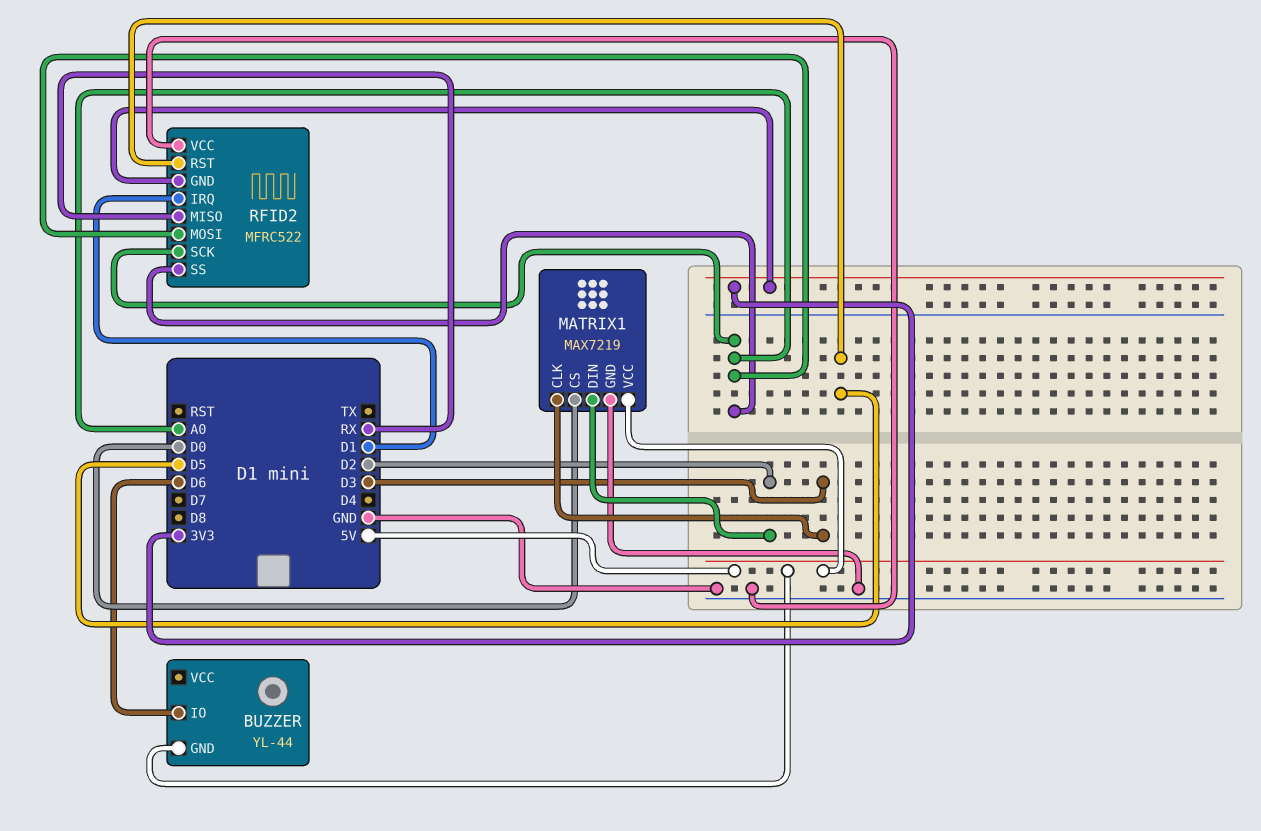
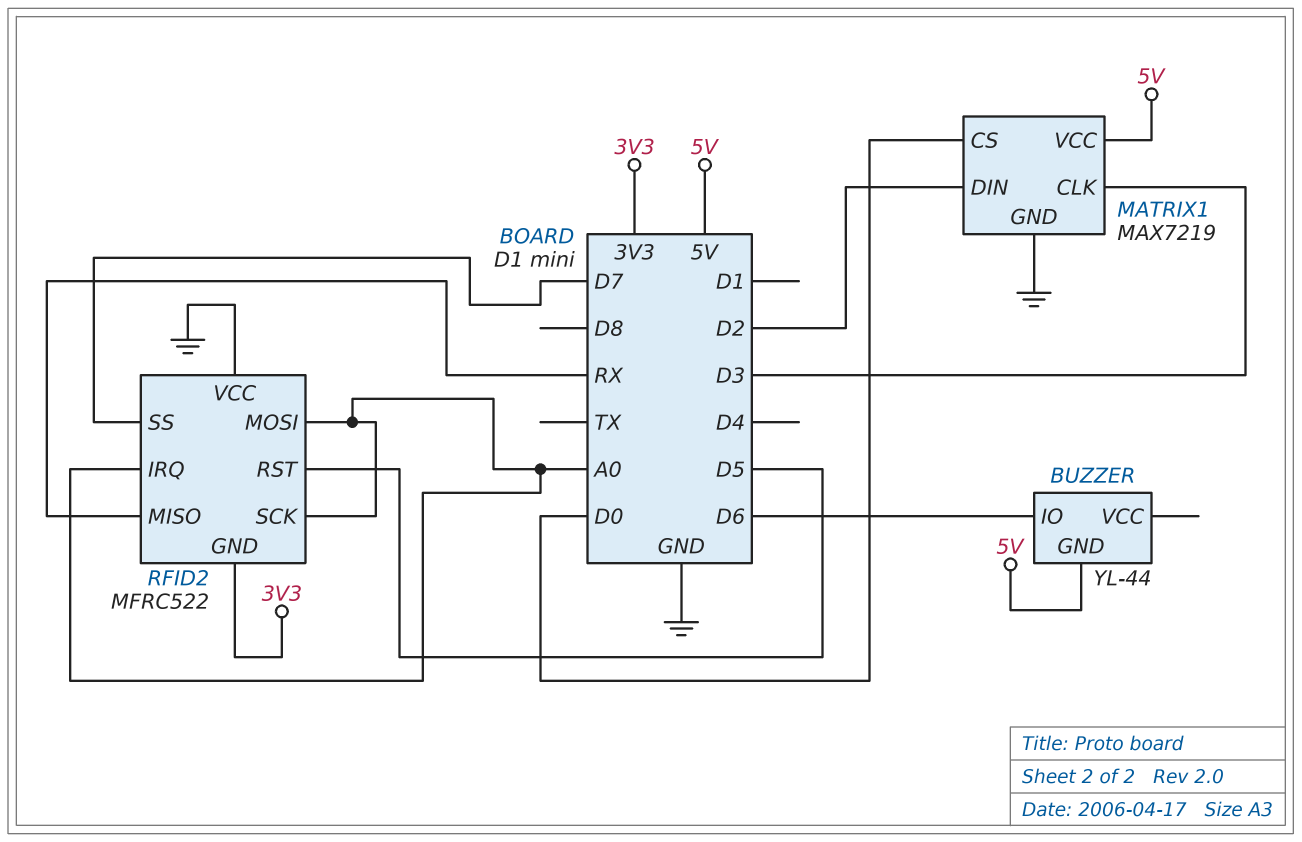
RFID2 pin IRQ: D1 -> A0
RFID2 pin SS: A0 -> D7

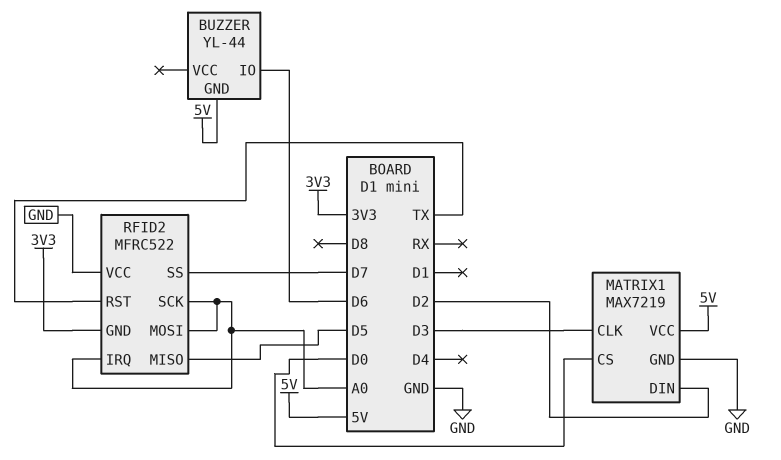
RFID2 pin MISO: RX -> D5
RFID2 pin RST: D5 -> TX

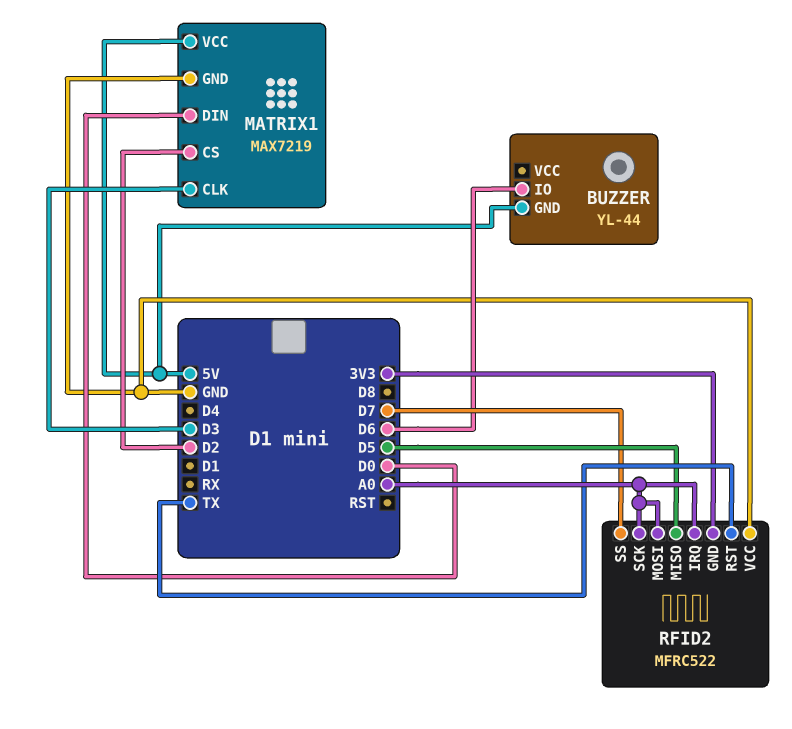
MATRIX1 pin CS: D0 -> D2
MATRIX1 pin DIN: D2 -> D0

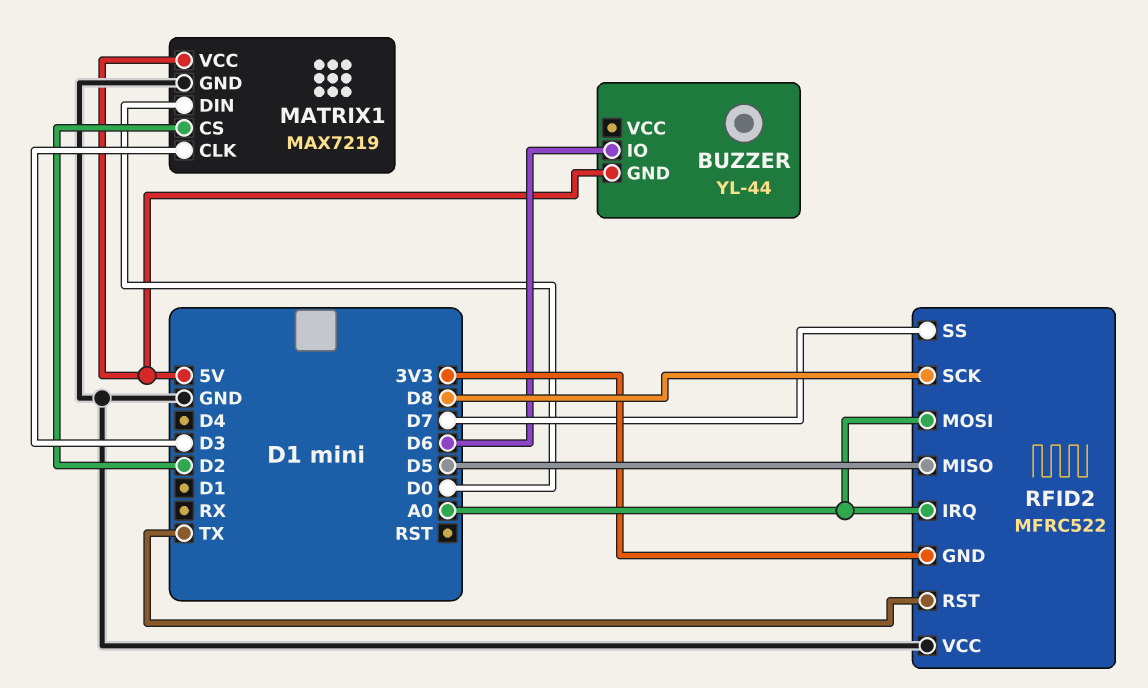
RFID2 pin SCK: A0 -> D8

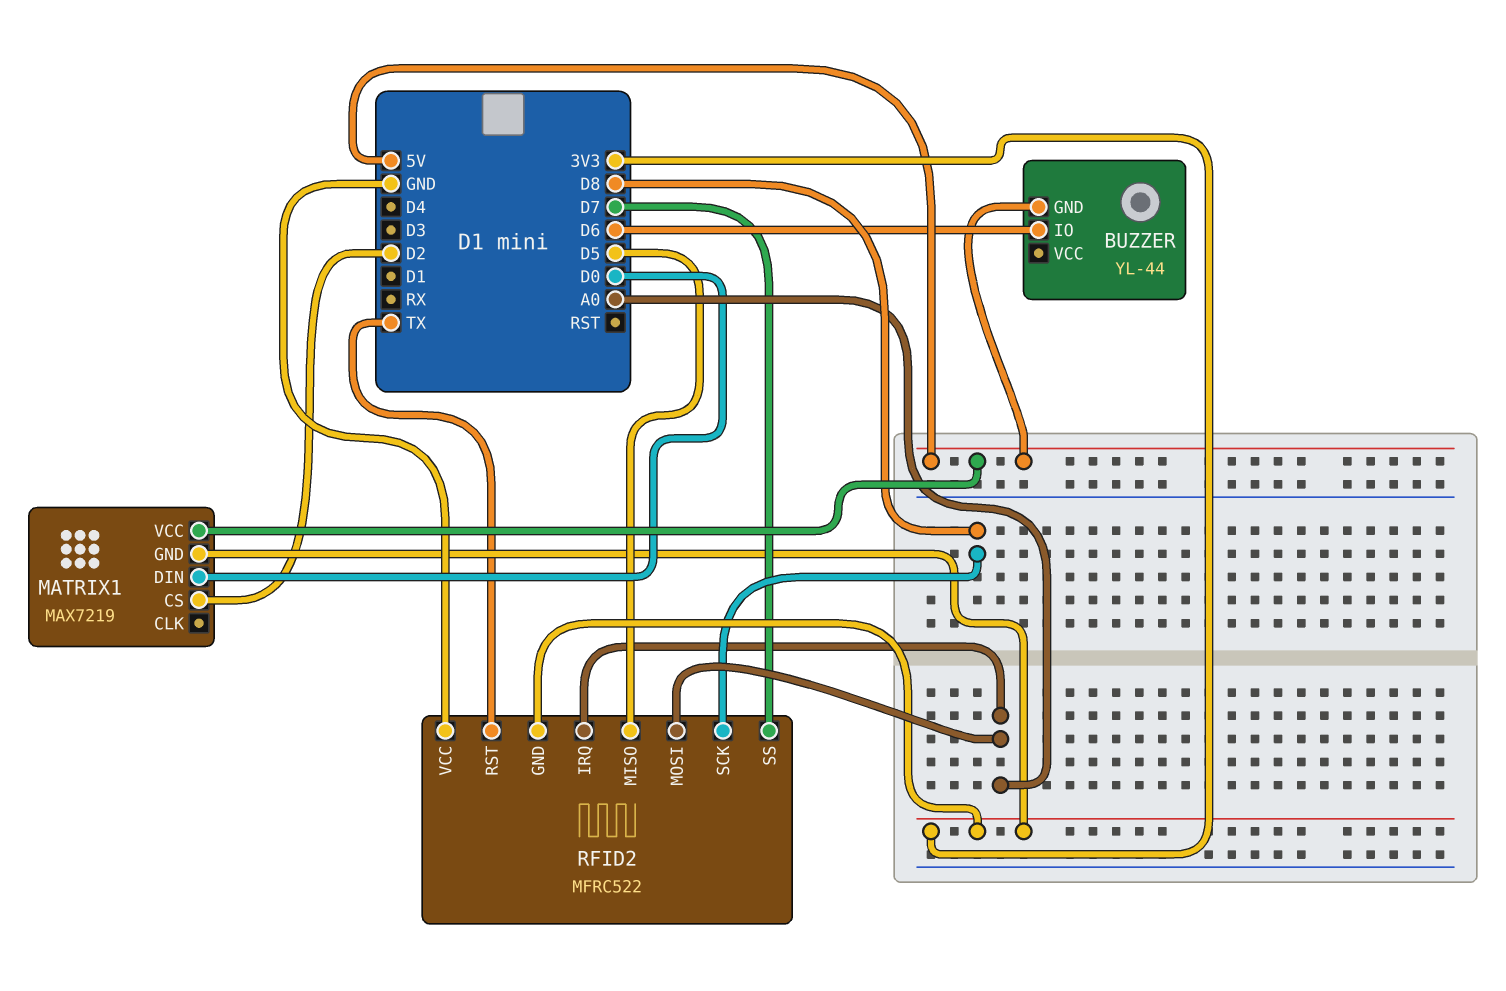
MATRIX1 pin CLK: D3 -> none
MATRIX1 pin GND: GND -> 3V3

